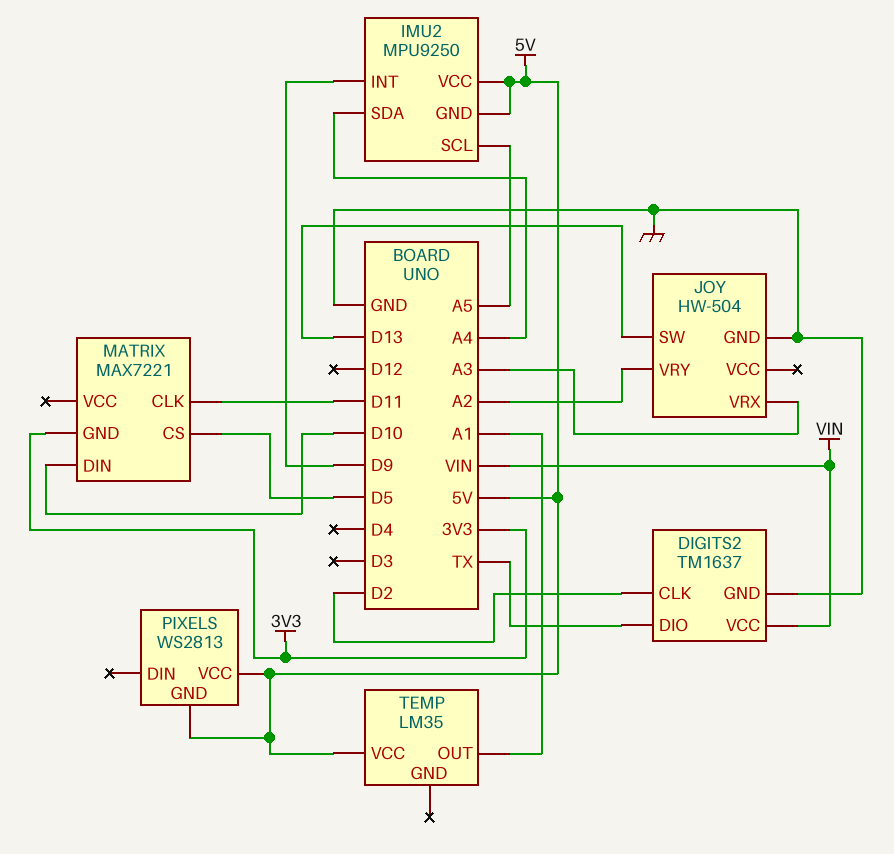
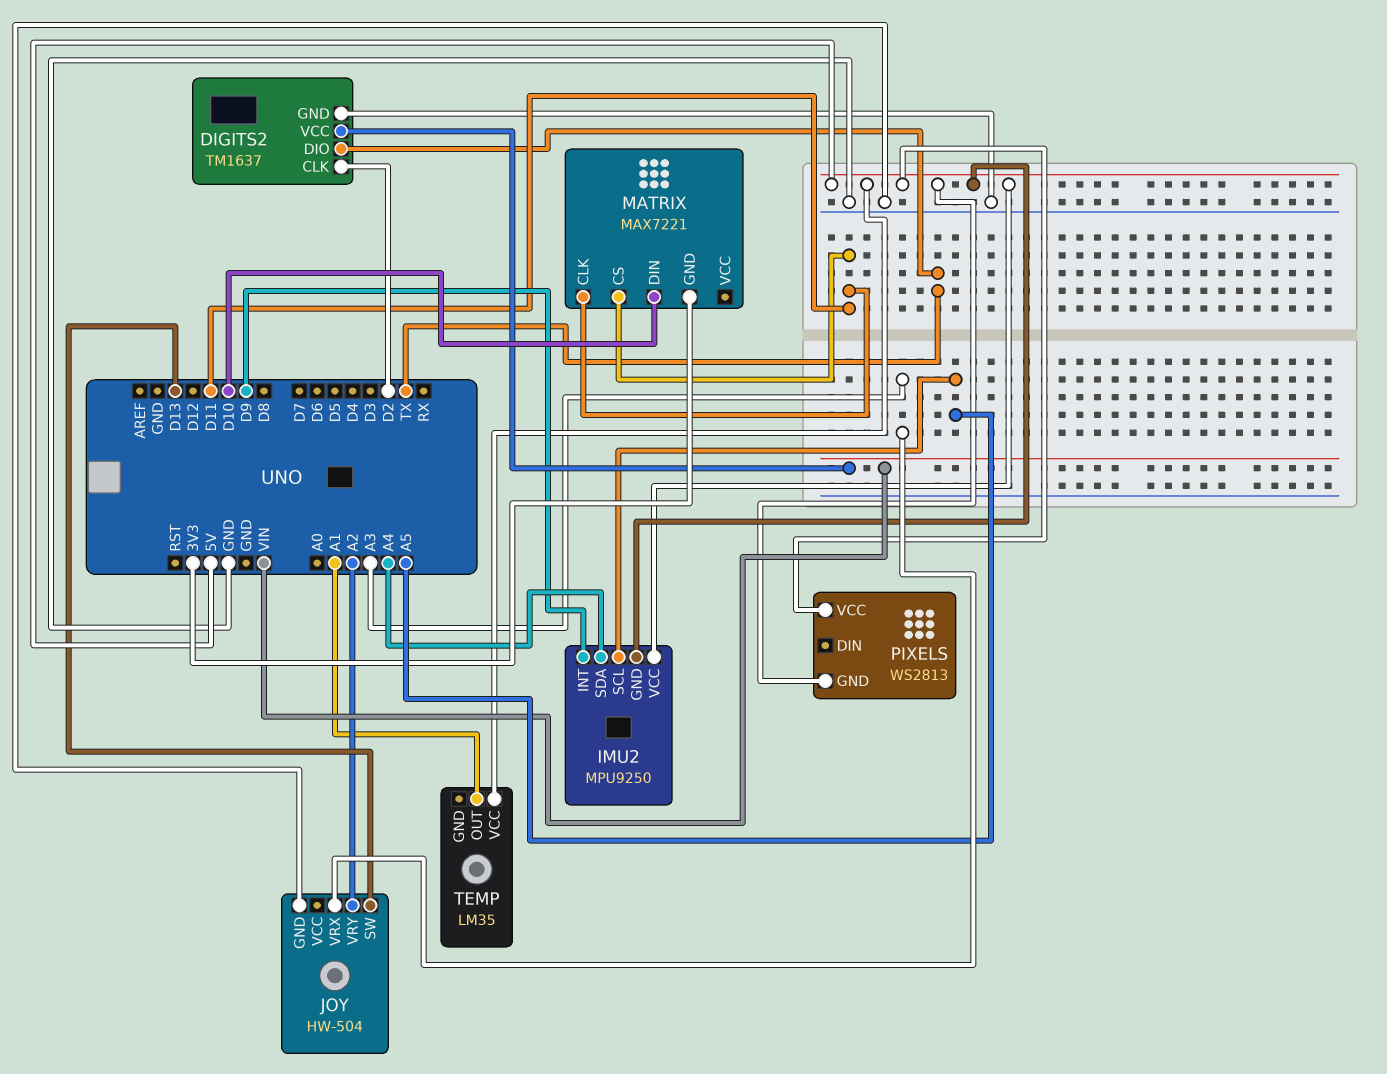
MATRIX pin CS: D5 -> D11

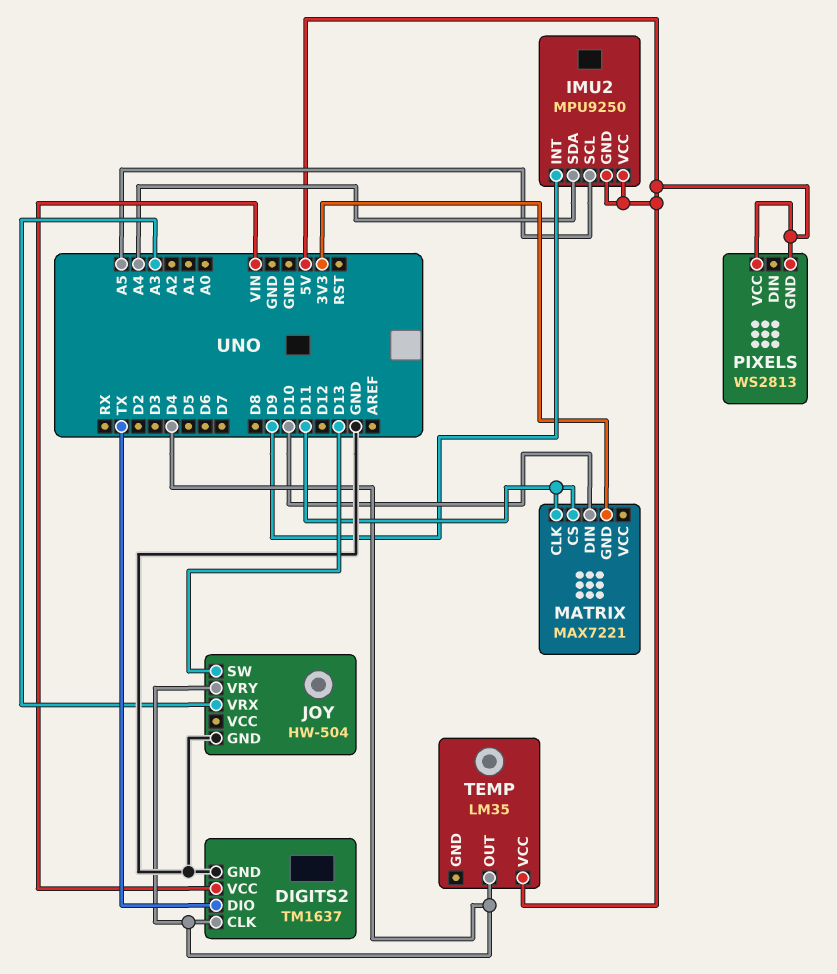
DIGITS2 pin CLK: D2 -> D4
JOY pin VRY: A2 -> D4
TEMP pin OUT: A1 -> D4

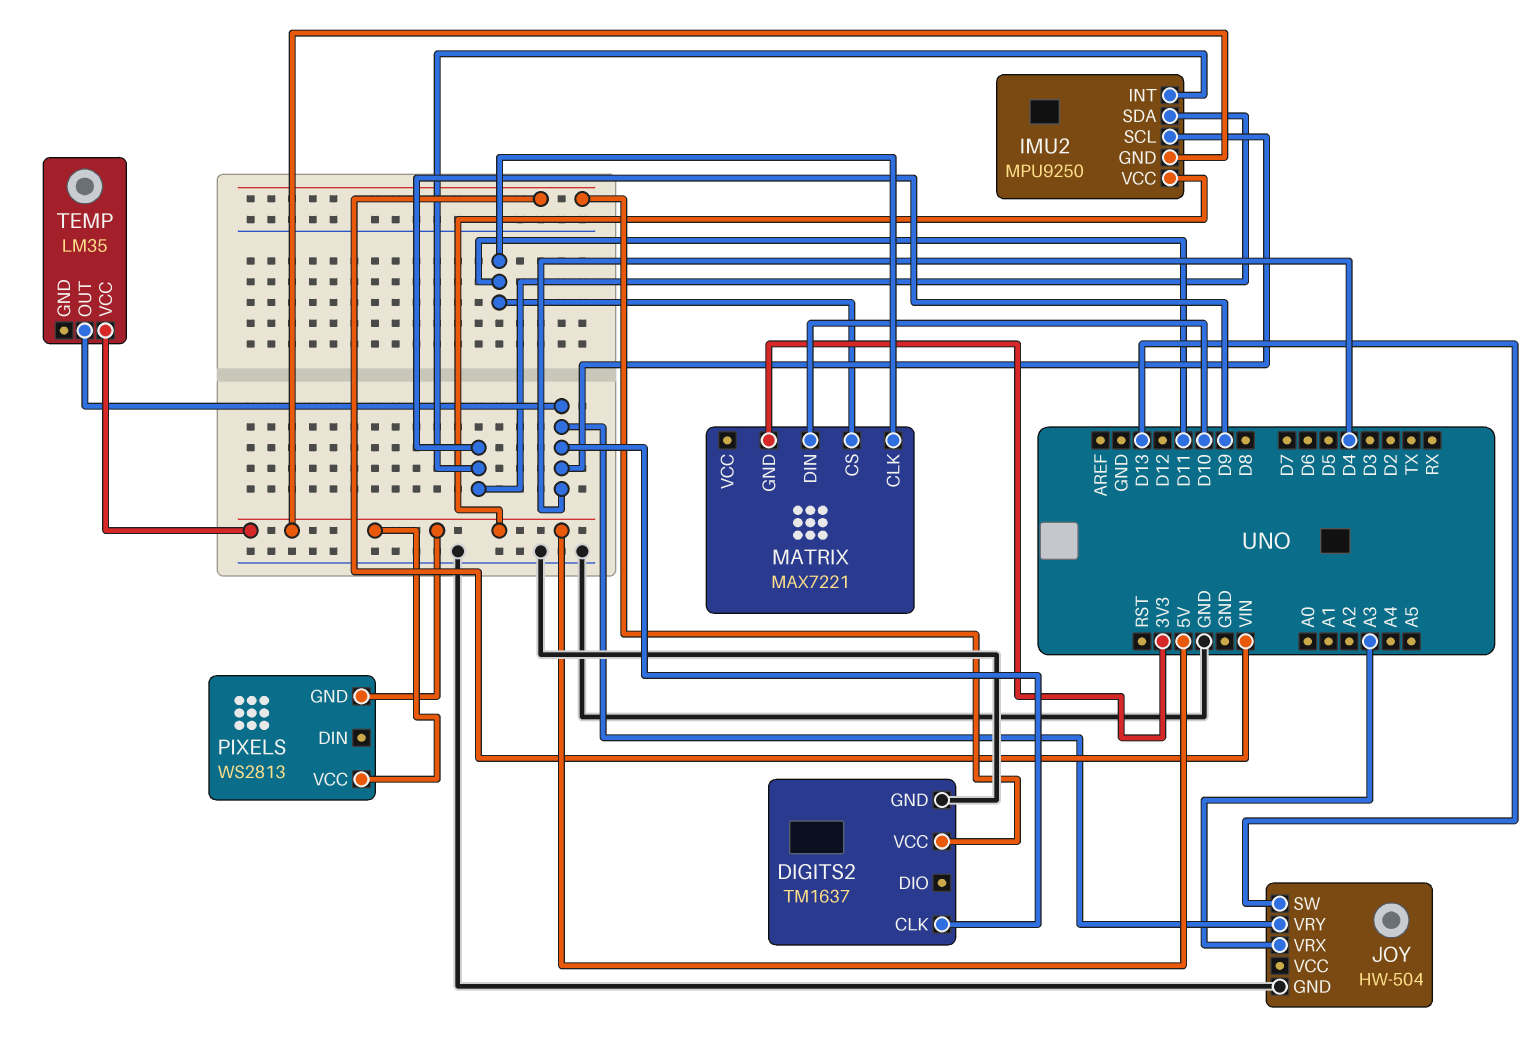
DIGITS2 pin DIO: TX -> none
IMU2 pin SCL: A5 -> D4
IMU2 pin SDA: A4 -> D9

